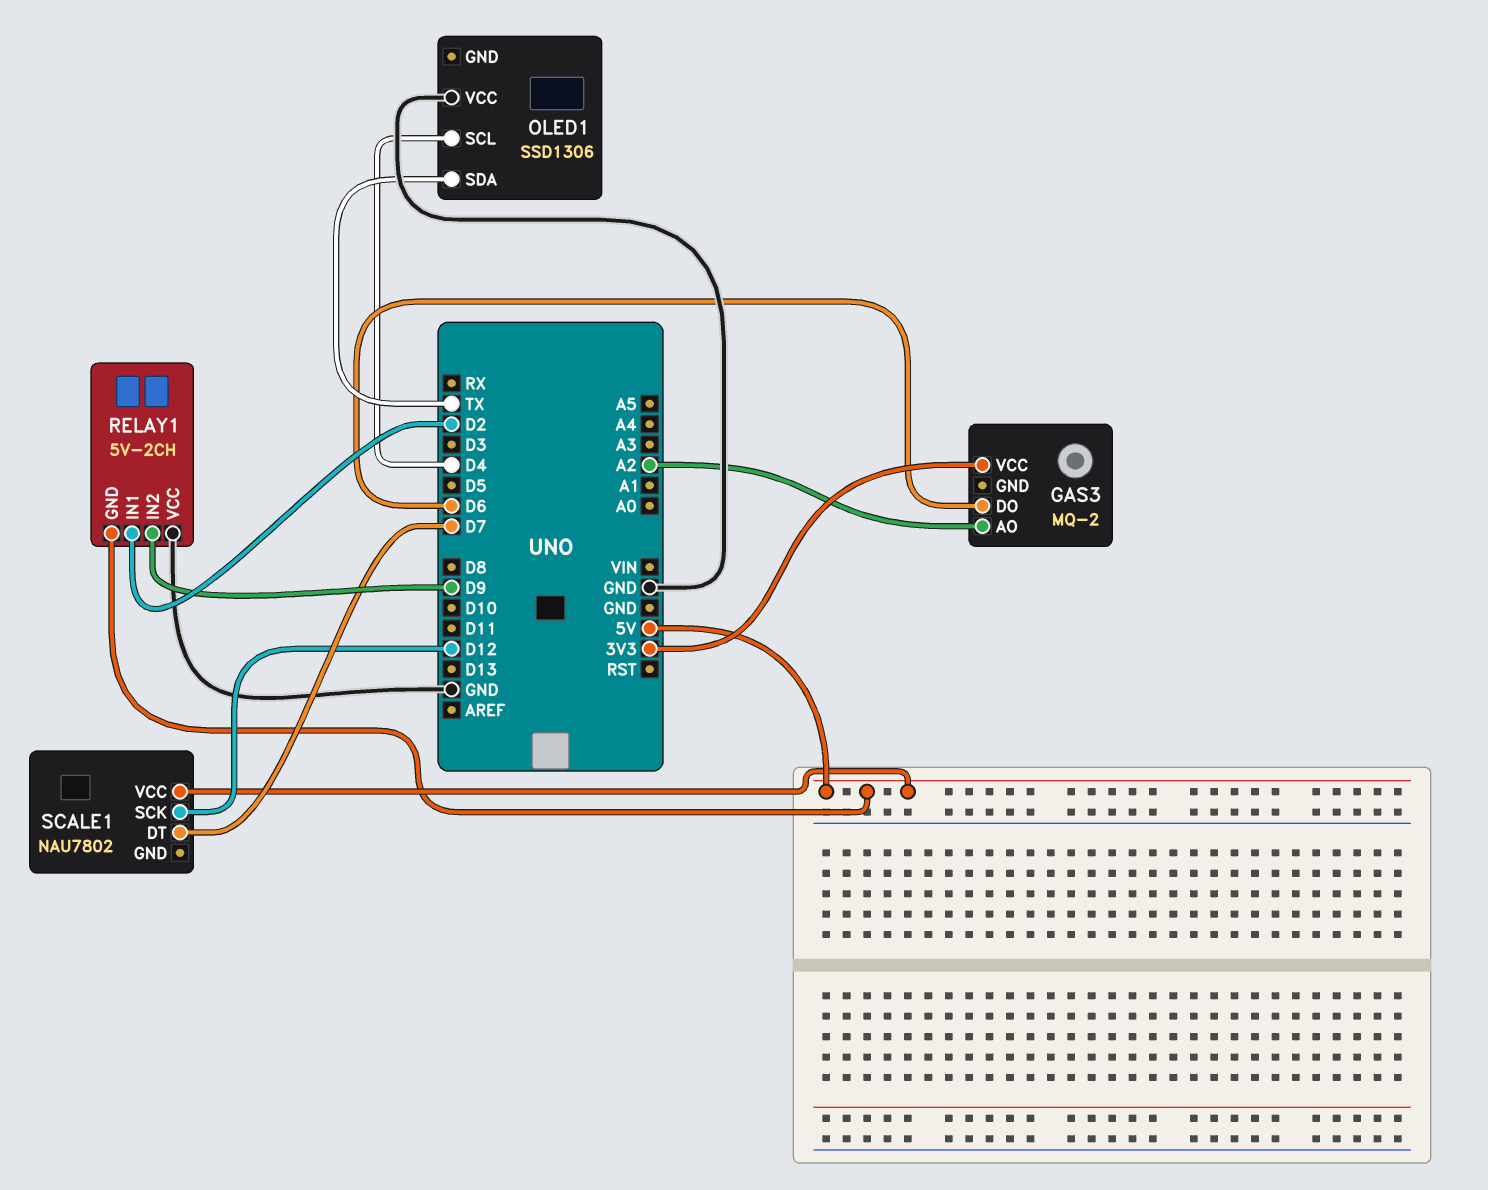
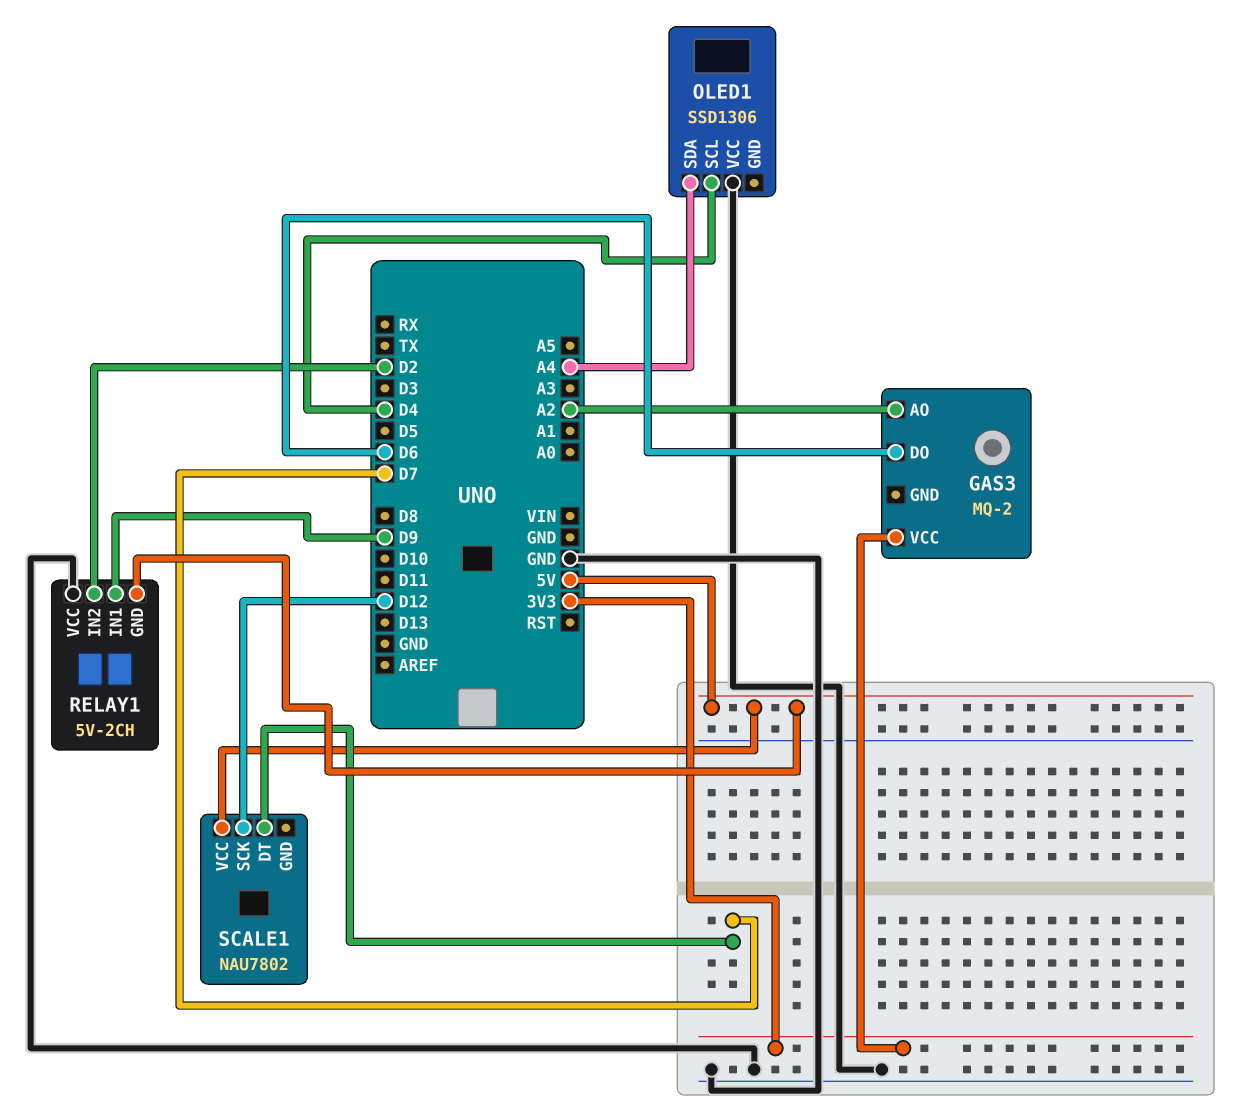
OLED1 pin SDA: TX -> A4
RELAY1 pin IN1: D2 -> D9
RELAY1 pin IN2: D9 -> D2

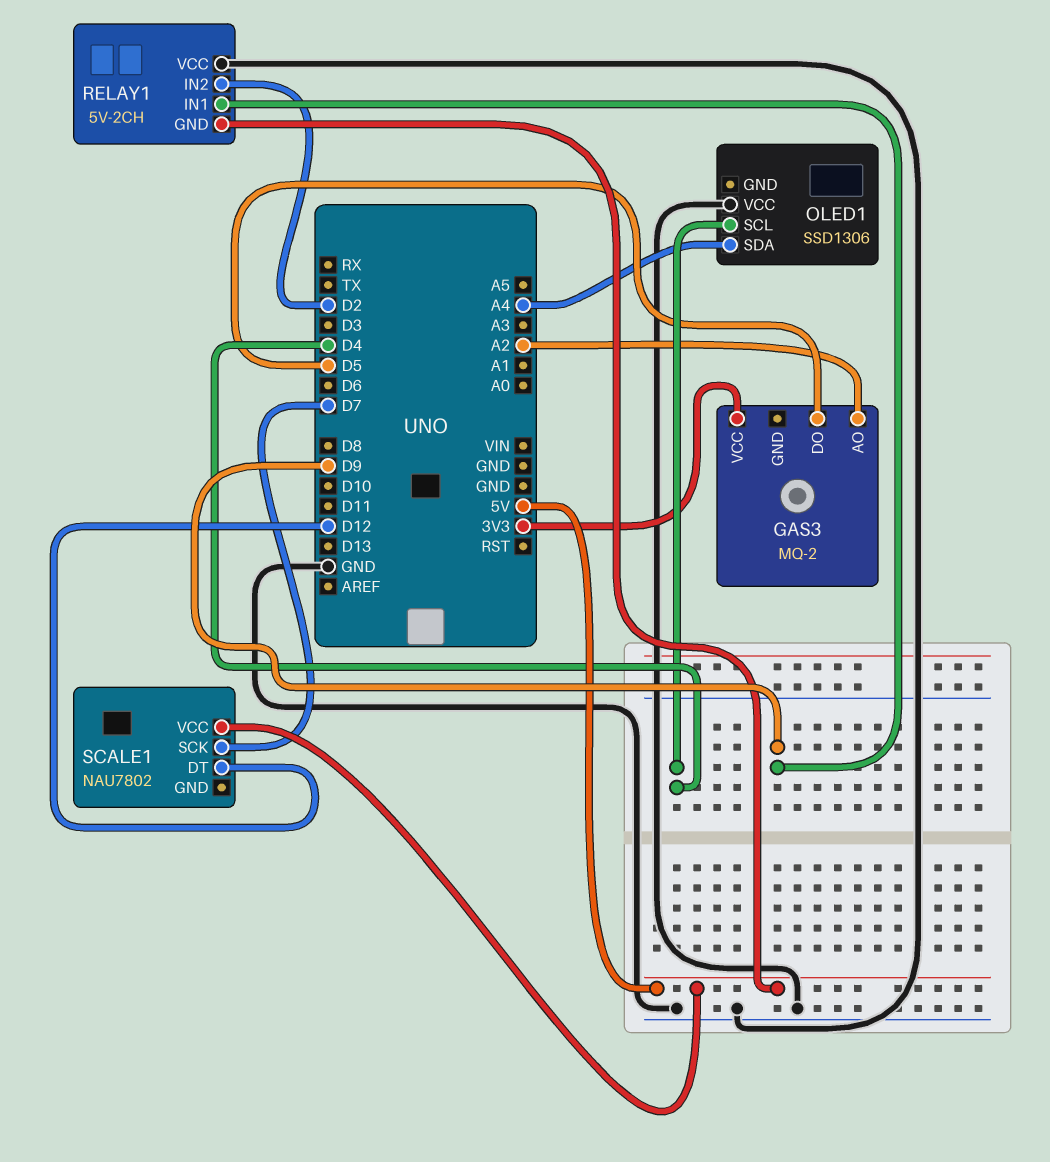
GAS3 pin DO: D6 -> D5
SCALE1 pin DT: D7 -> D12
SCALE1 pin SCK: D12 -> D7

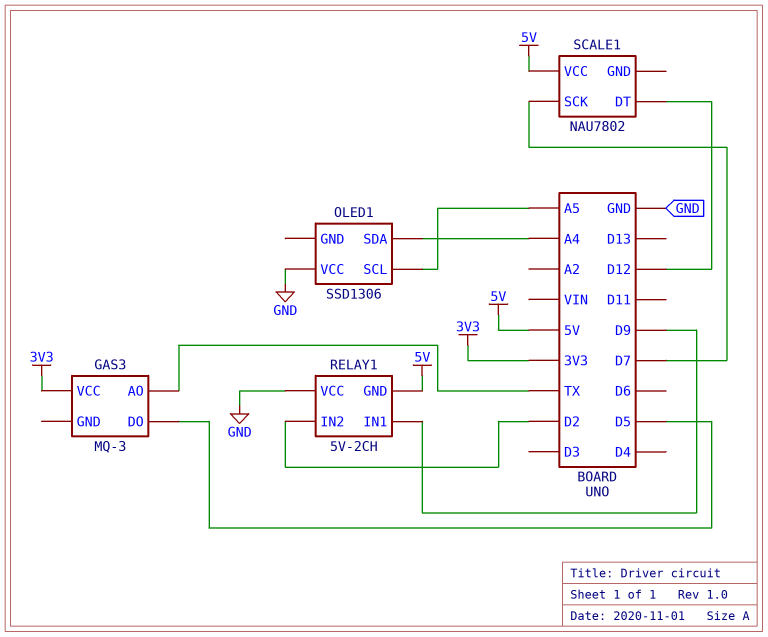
GAS3: MQ-2 -> MQ-3
GAS3 pin AO: A2 -> TX
OLED1 pin SCL: D4 -> A5

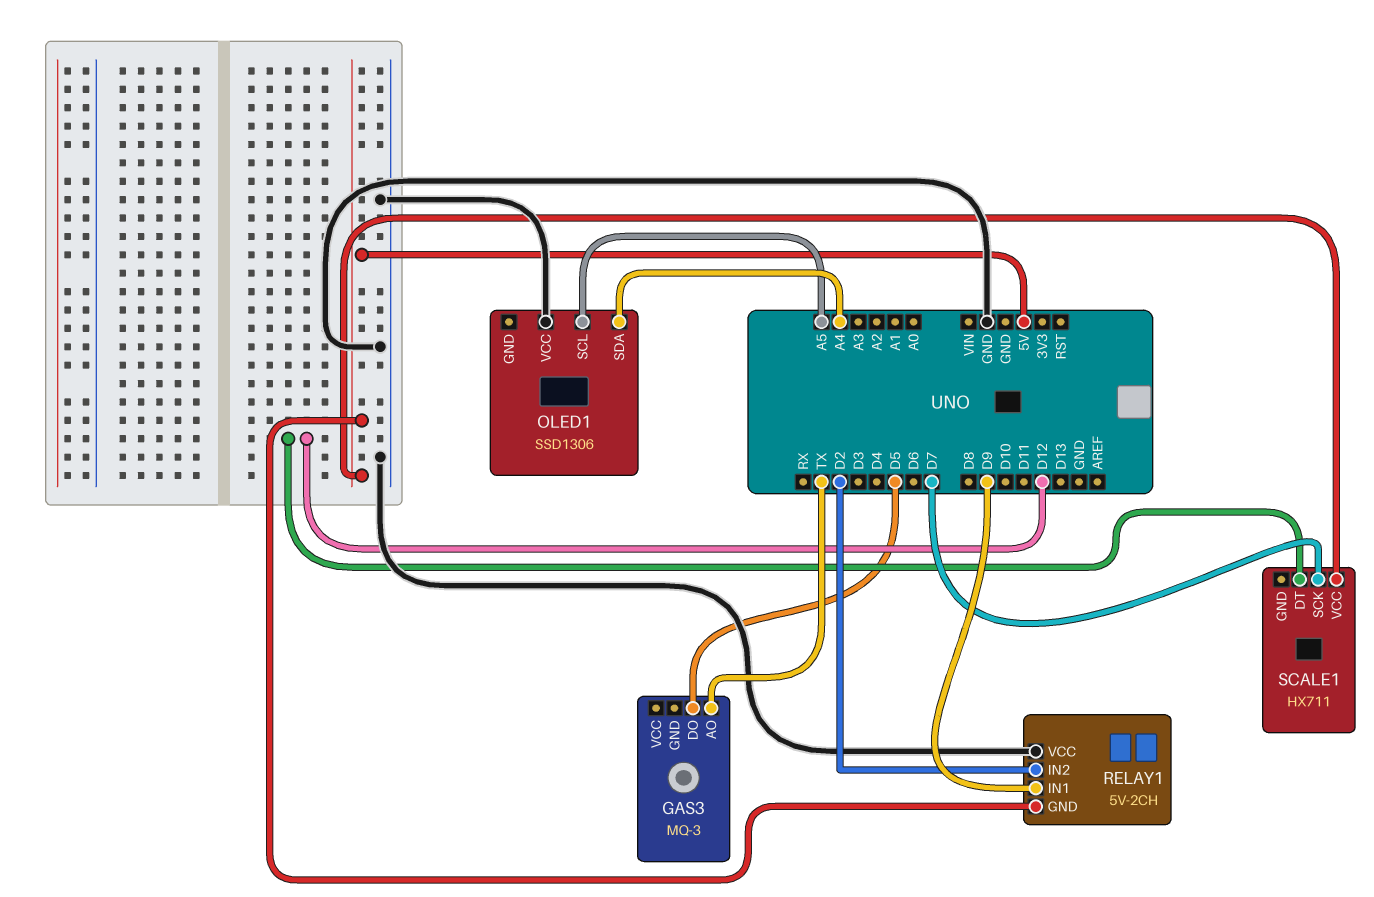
GAS3 pin VCC: 3V3 -> none
SCALE1: NAU7802 -> HX711

